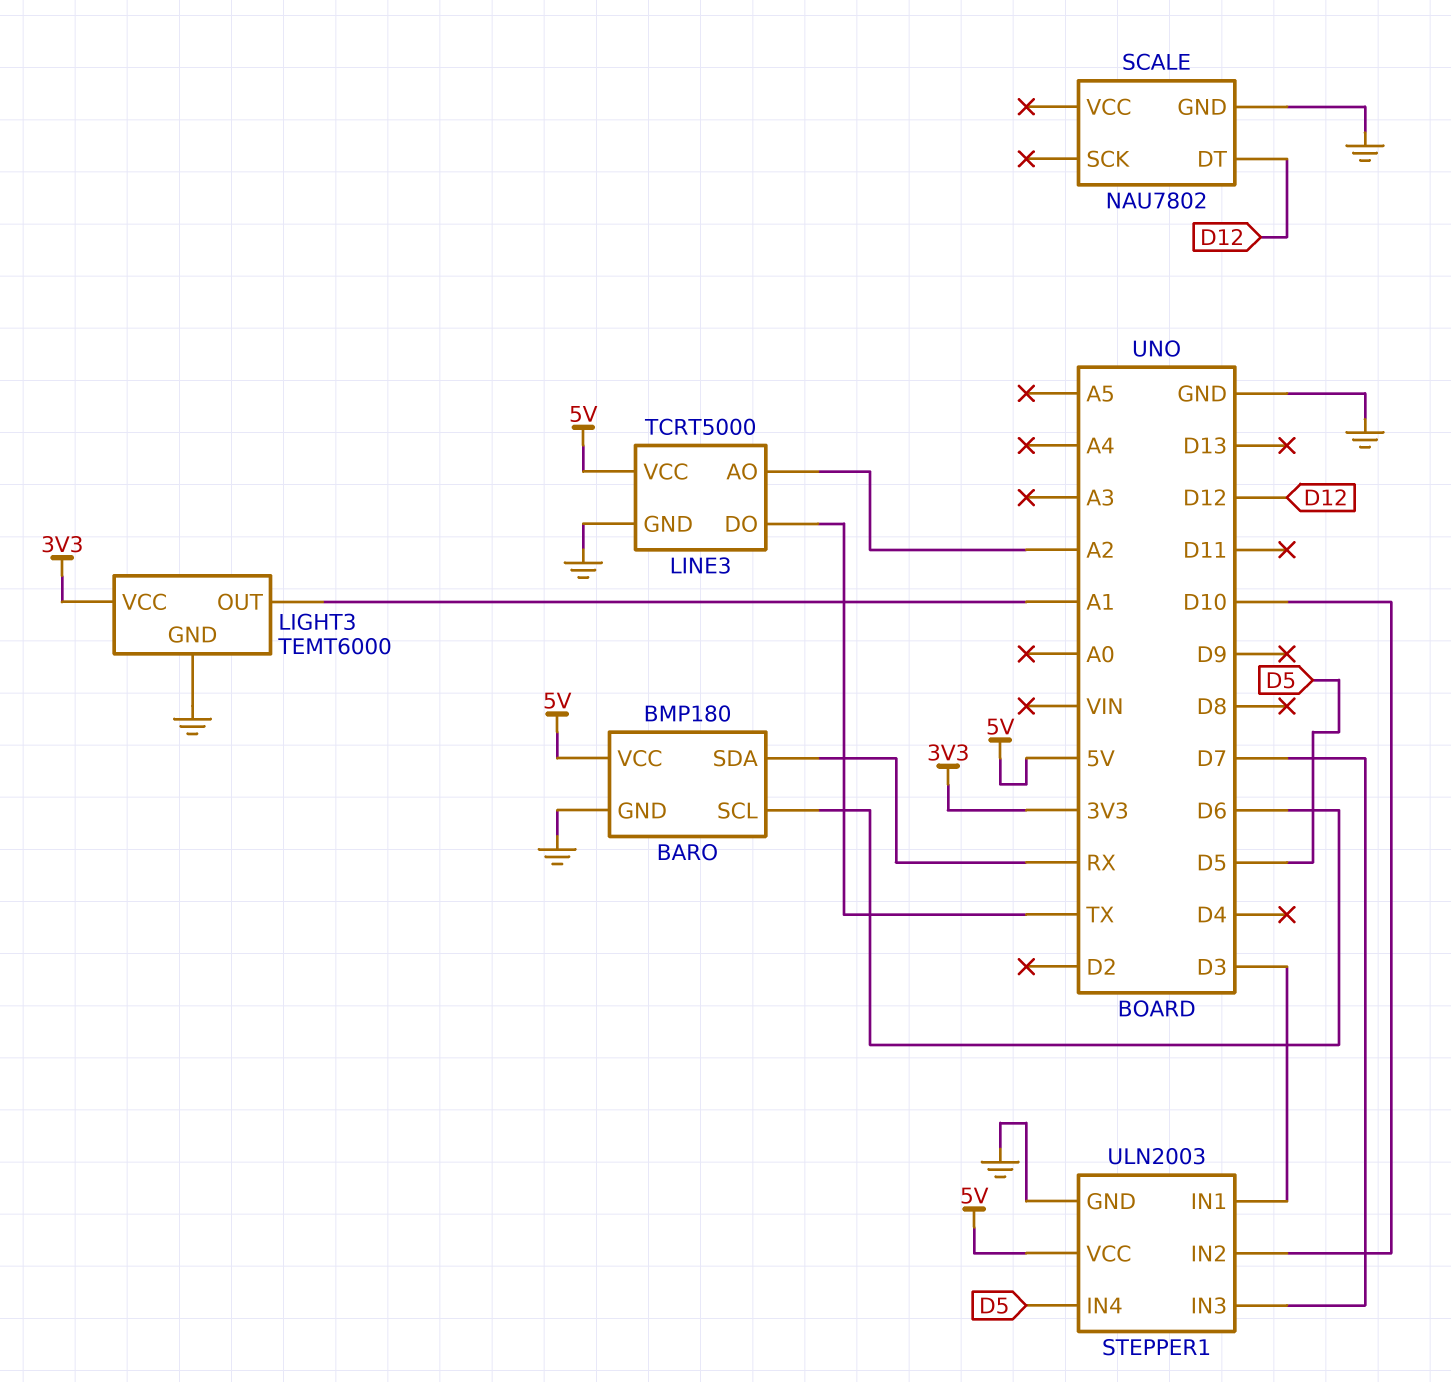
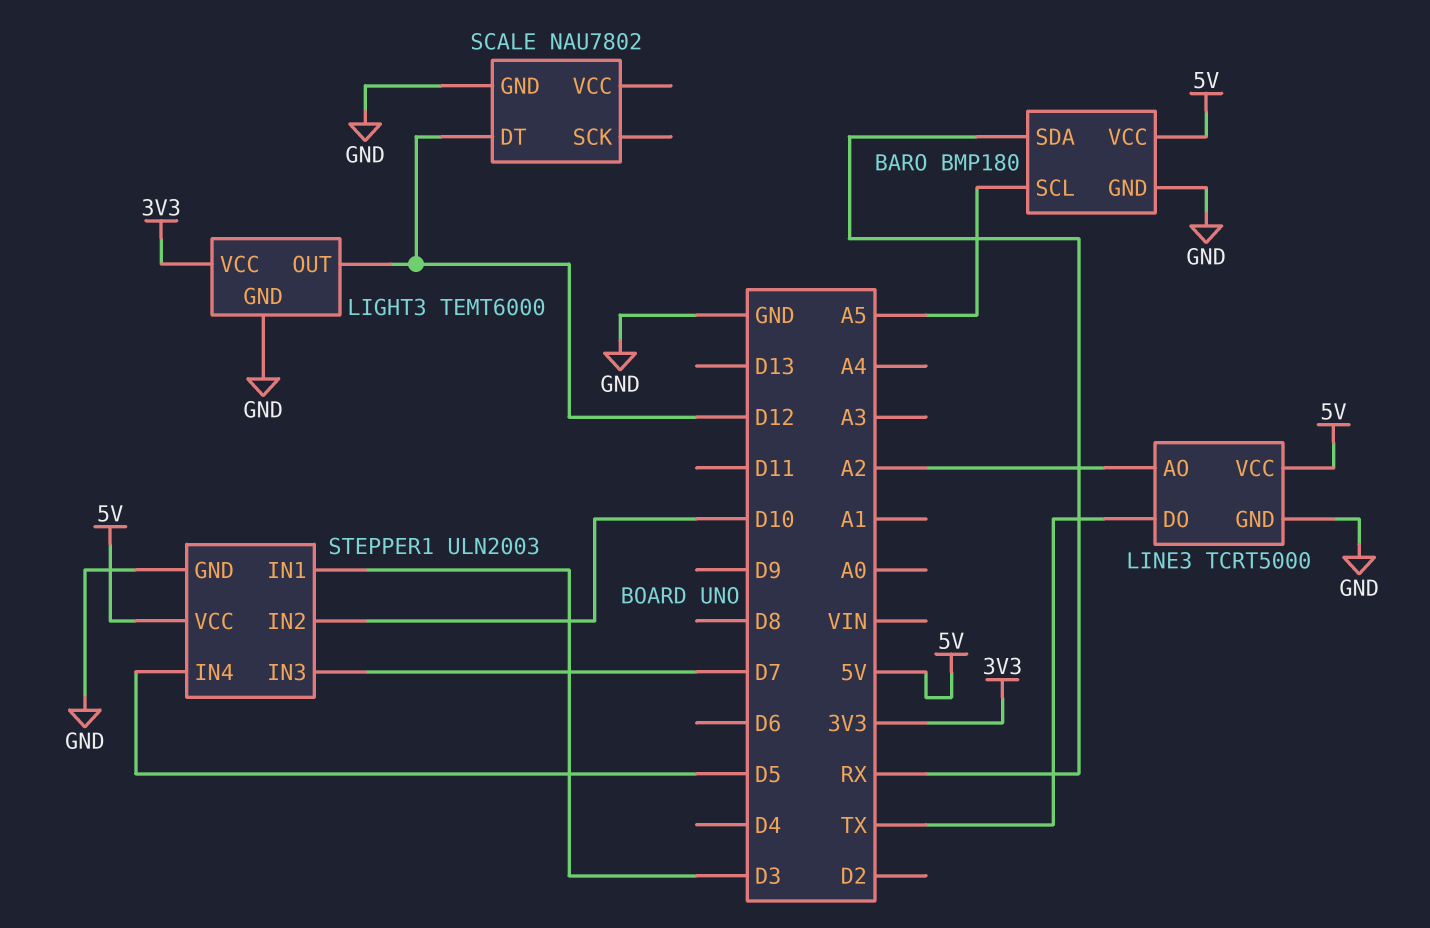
BARO pin SCL: D6 -> A5
LIGHT3 pin OUT: A1 -> D12

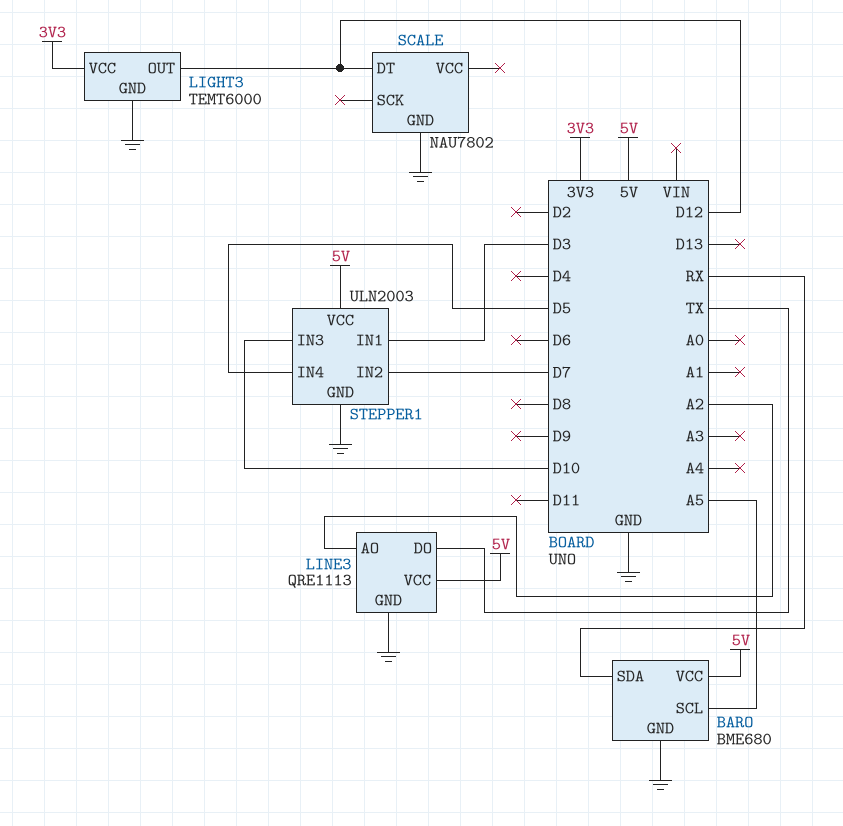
BARO: BMP180 -> BME680
LINE3: TCRT5000 -> QRE1113
STEPPER1 pin IN2: D10 -> D7
STEPPER1 pin IN3: D7 -> D10

